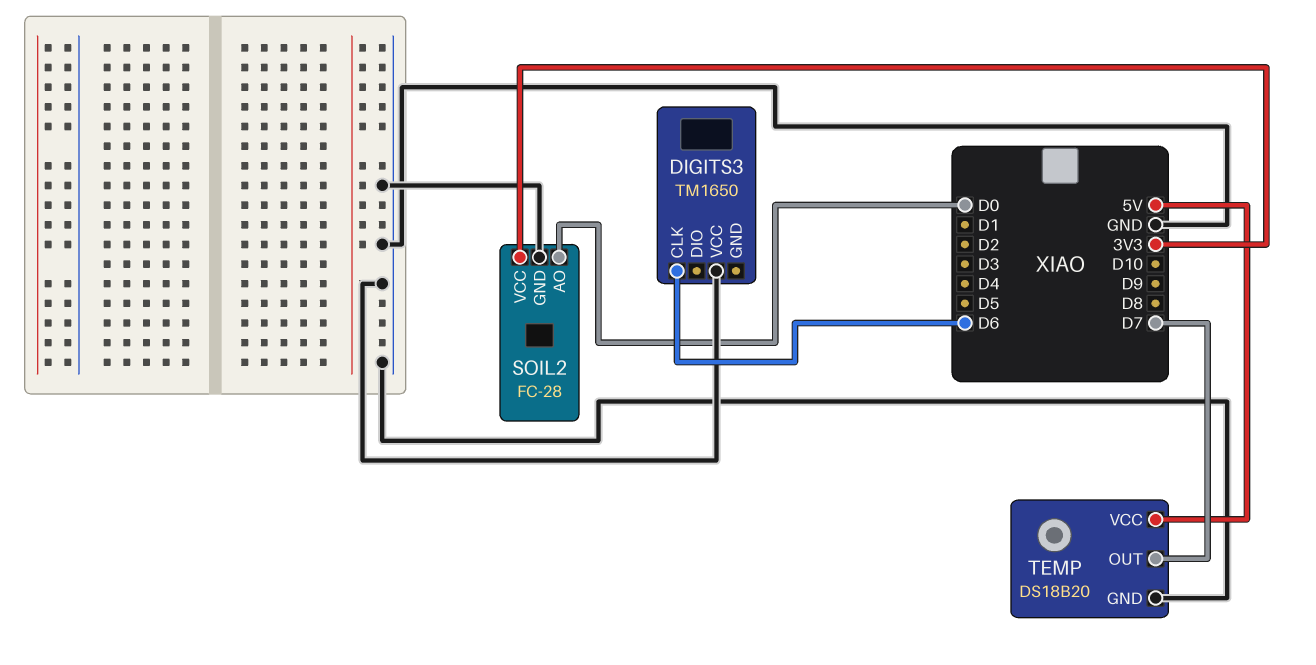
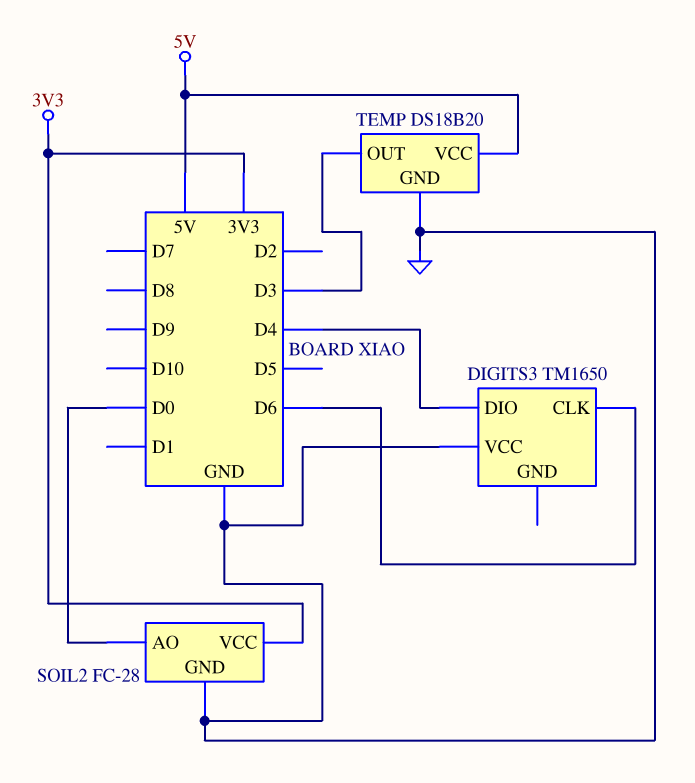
DIGITS3 pin DIO: none -> D4
TEMP pin OUT: D7 -> D3

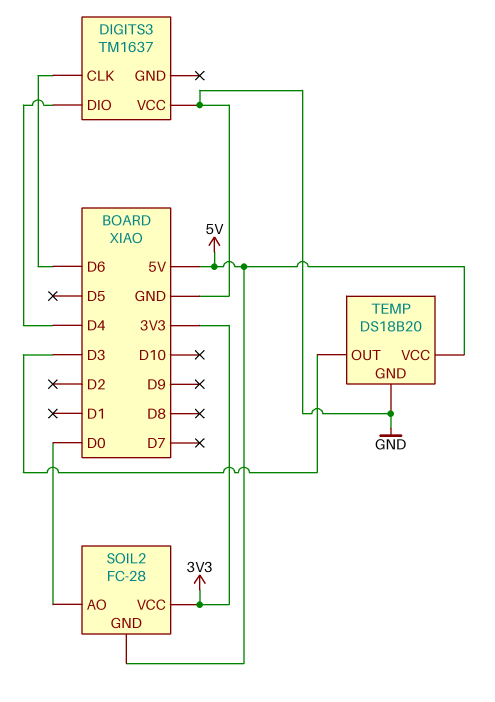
DIGITS3: TM1650 -> TM1637
SOIL2 pin GND: GND -> 5V

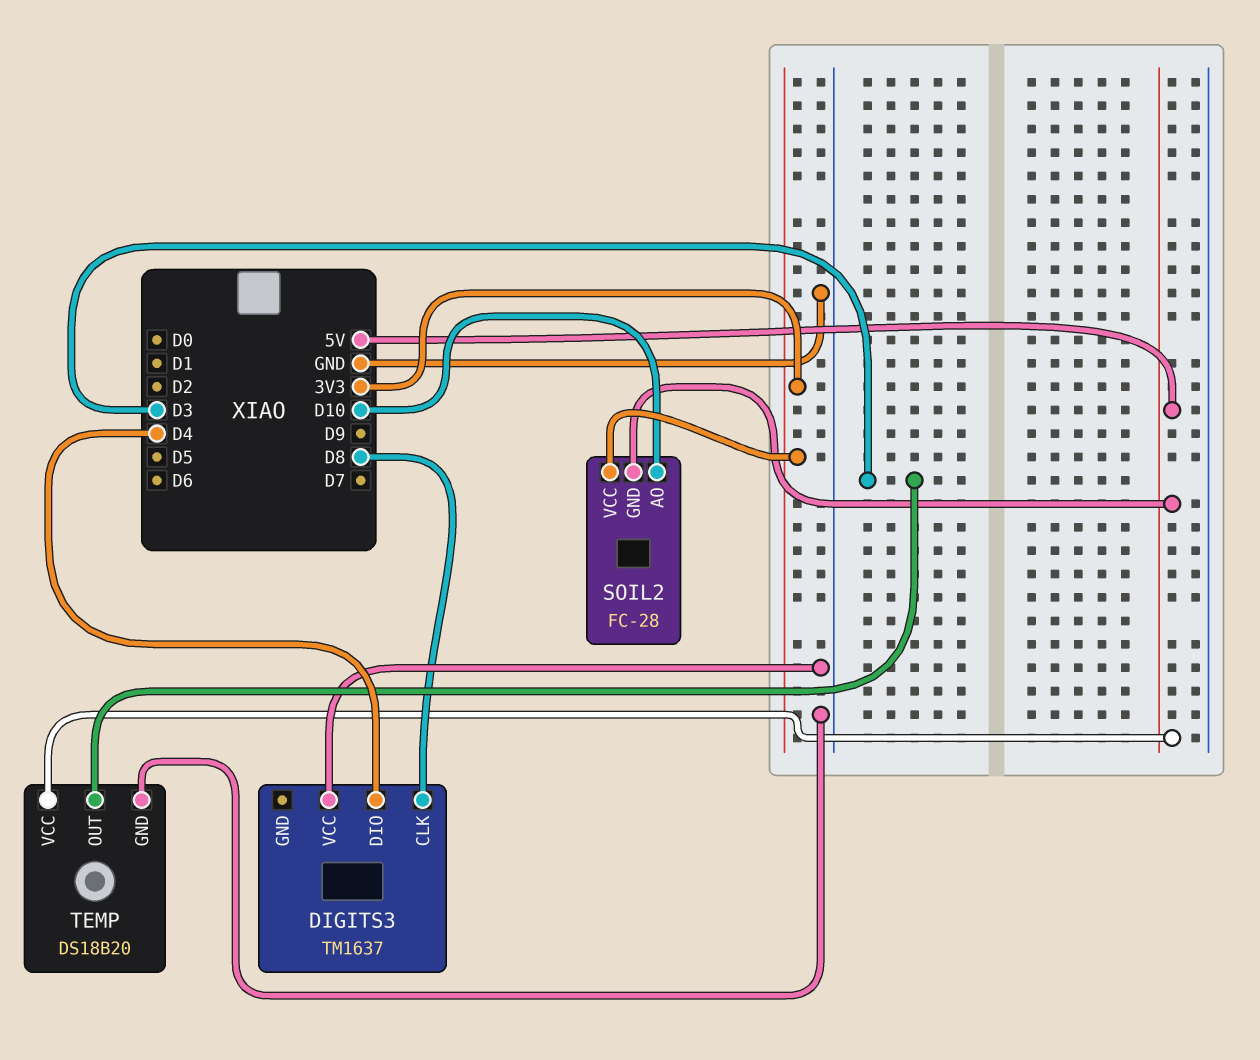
DIGITS3 pin CLK: D6 -> D8
SOIL2 pin AO: D0 -> D10

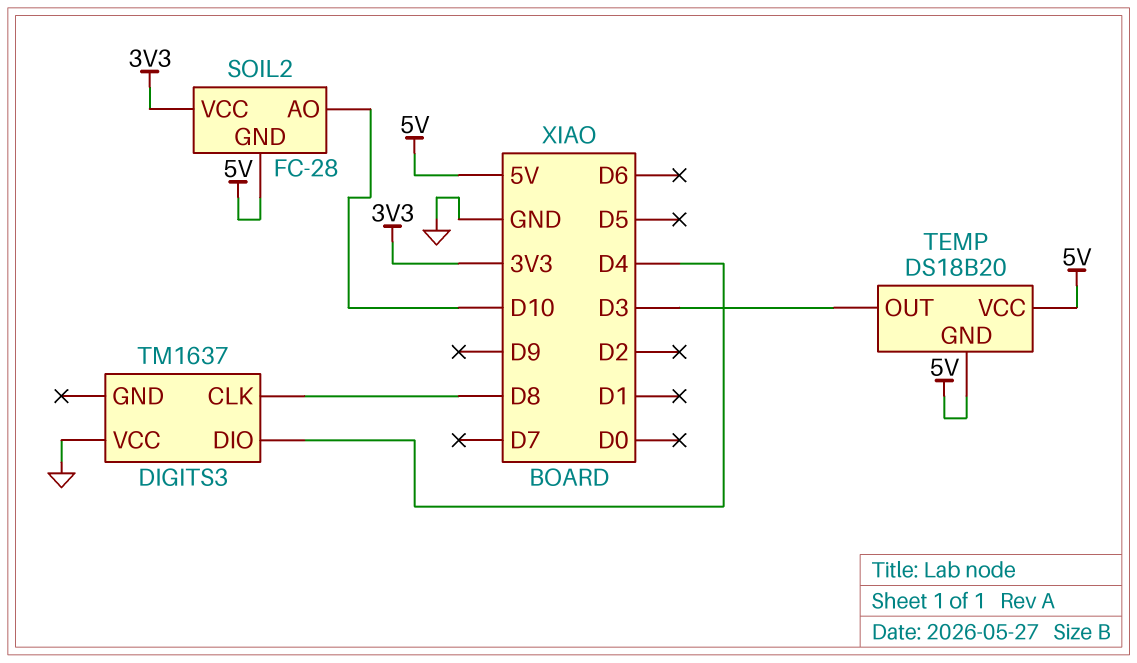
TEMP pin GND: GND -> 5V

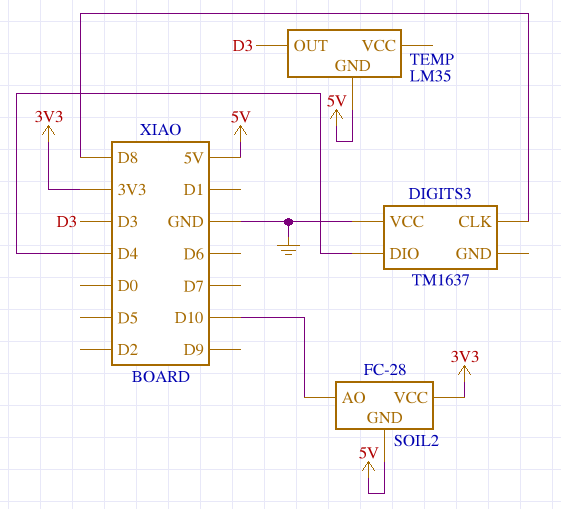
TEMP: DS18B20 -> LM35
TEMP pin VCC: 5V -> none

